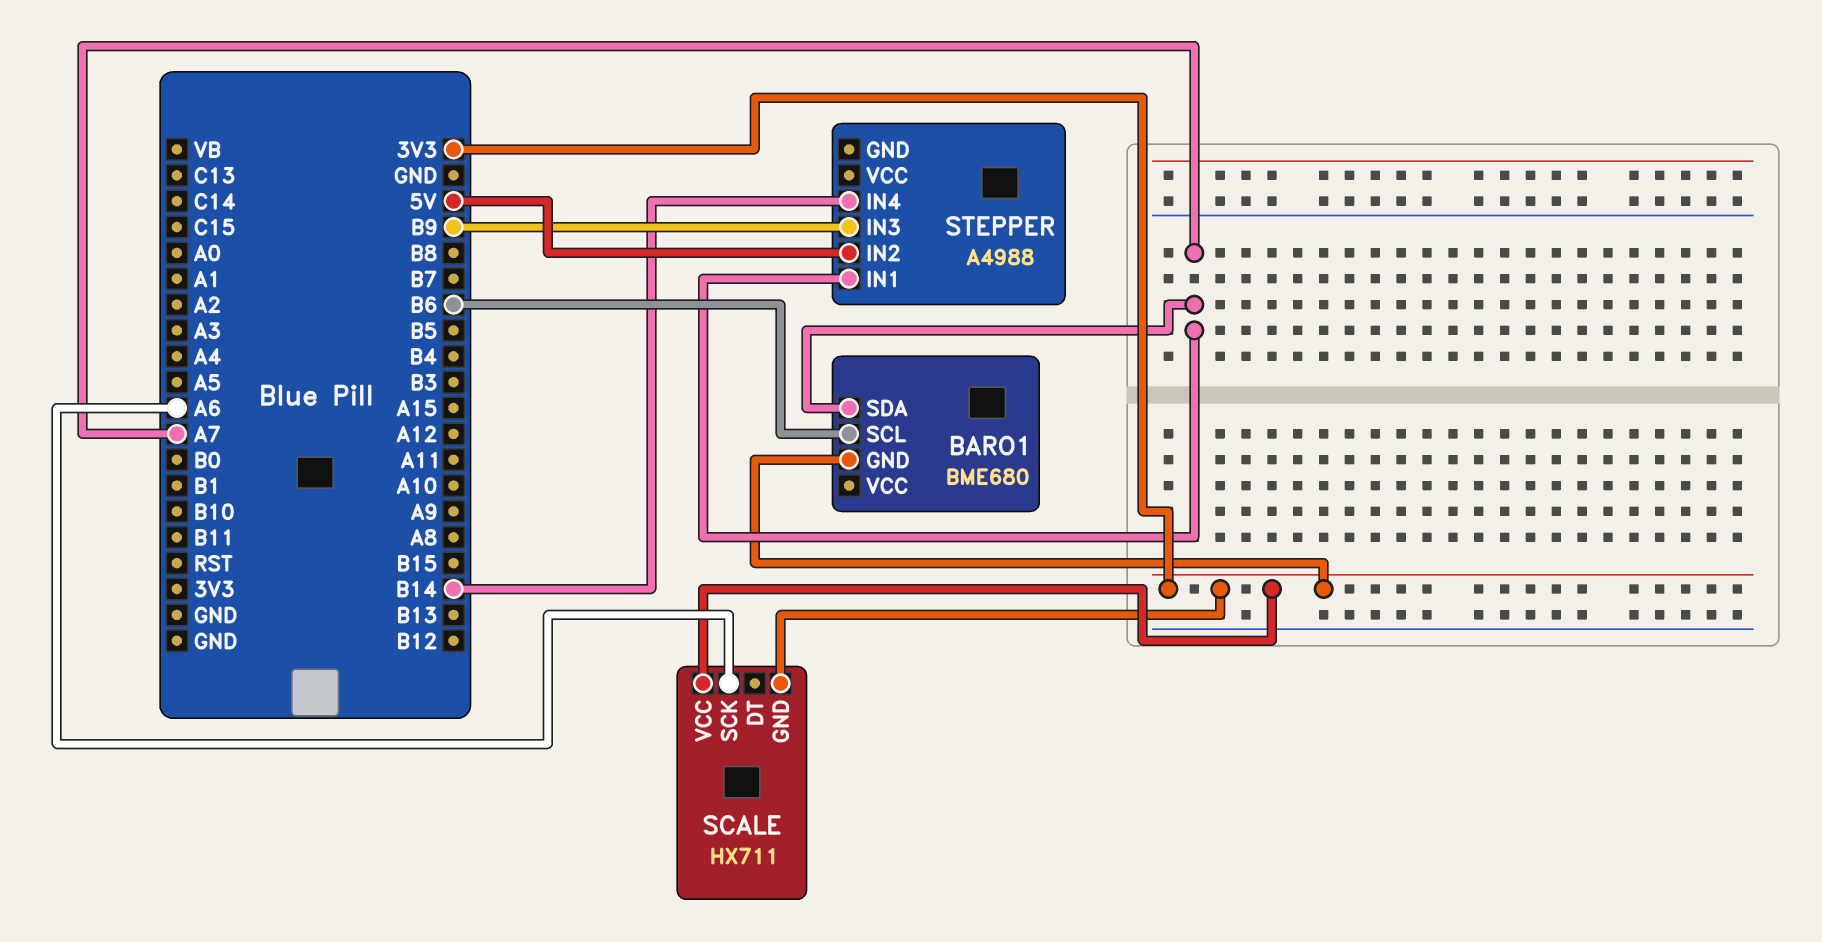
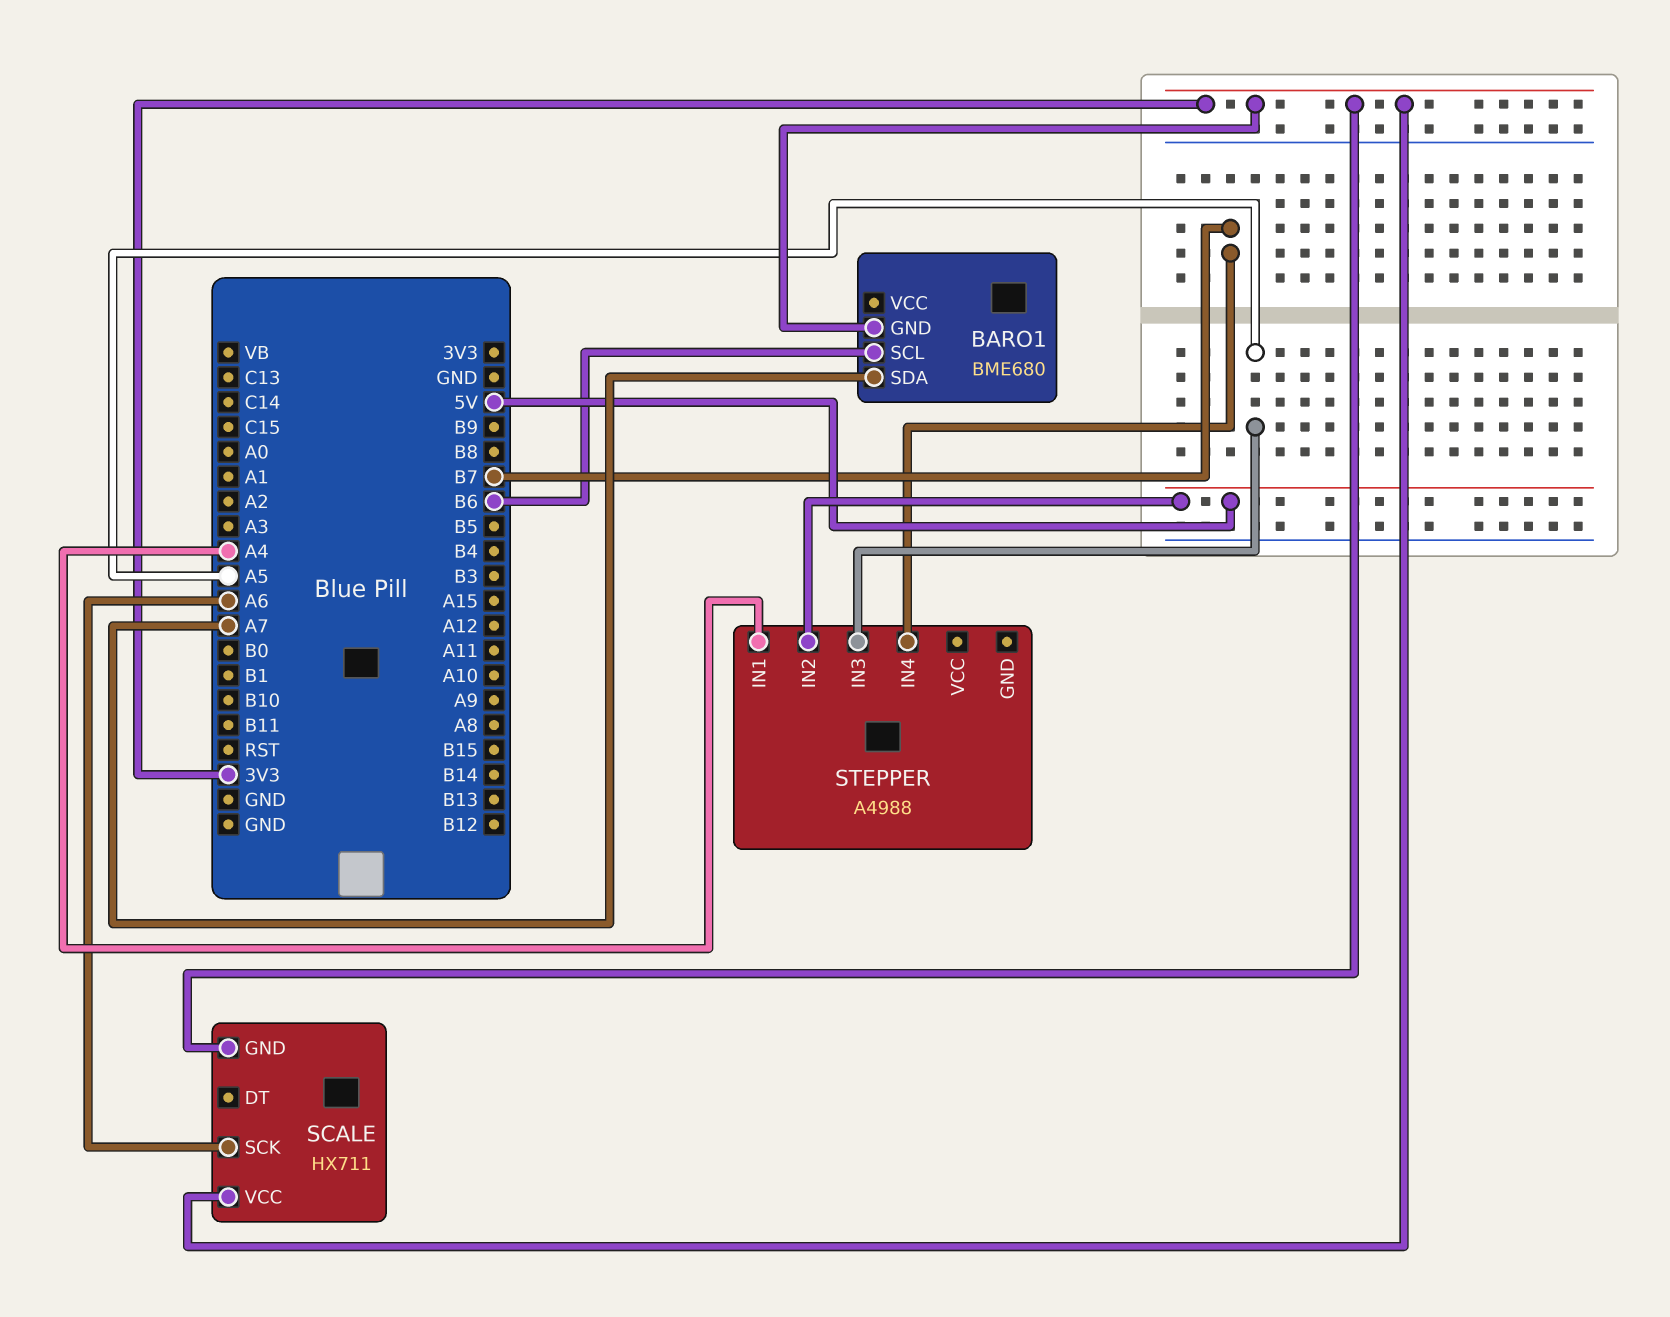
STEPPER pin IN1: A7 -> A4
STEPPER pin IN3: B9 -> A5
STEPPER pin IN4: B14 -> B7

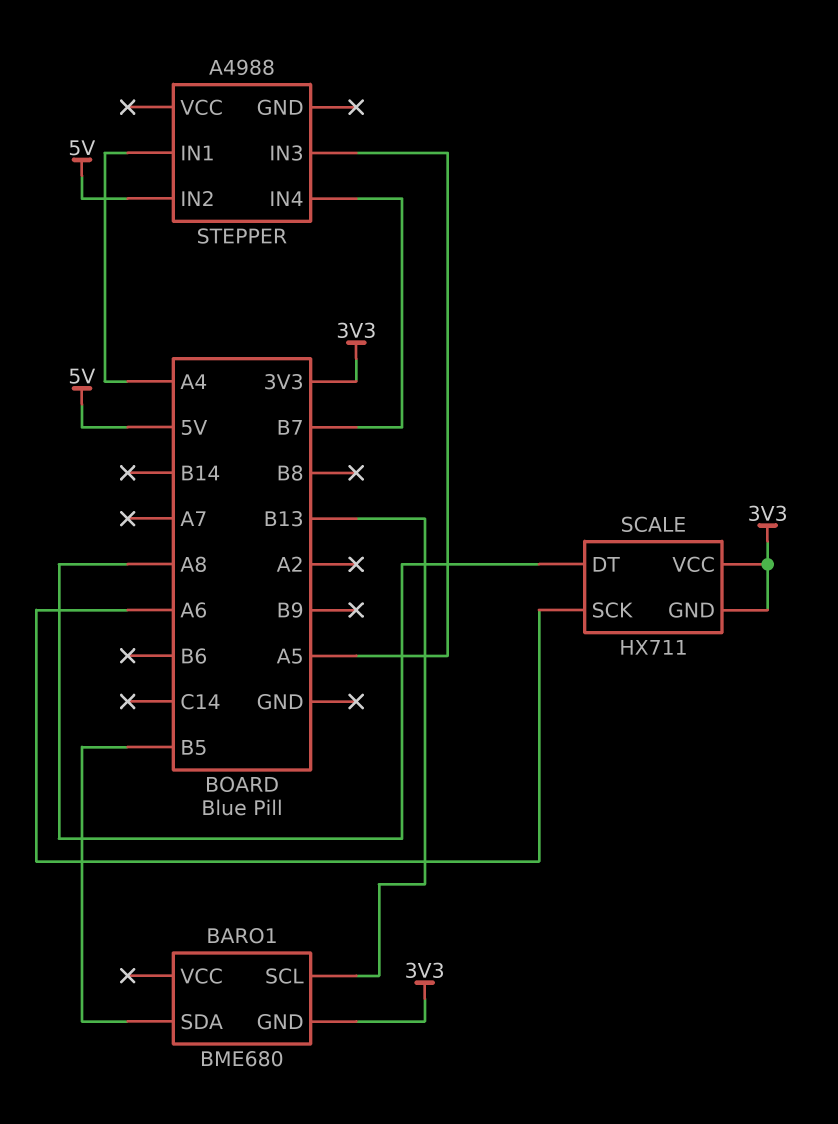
BARO1 pin SCL: B6 -> B13
BARO1 pin SDA: A7 -> B5
SCALE pin DT: none -> A8

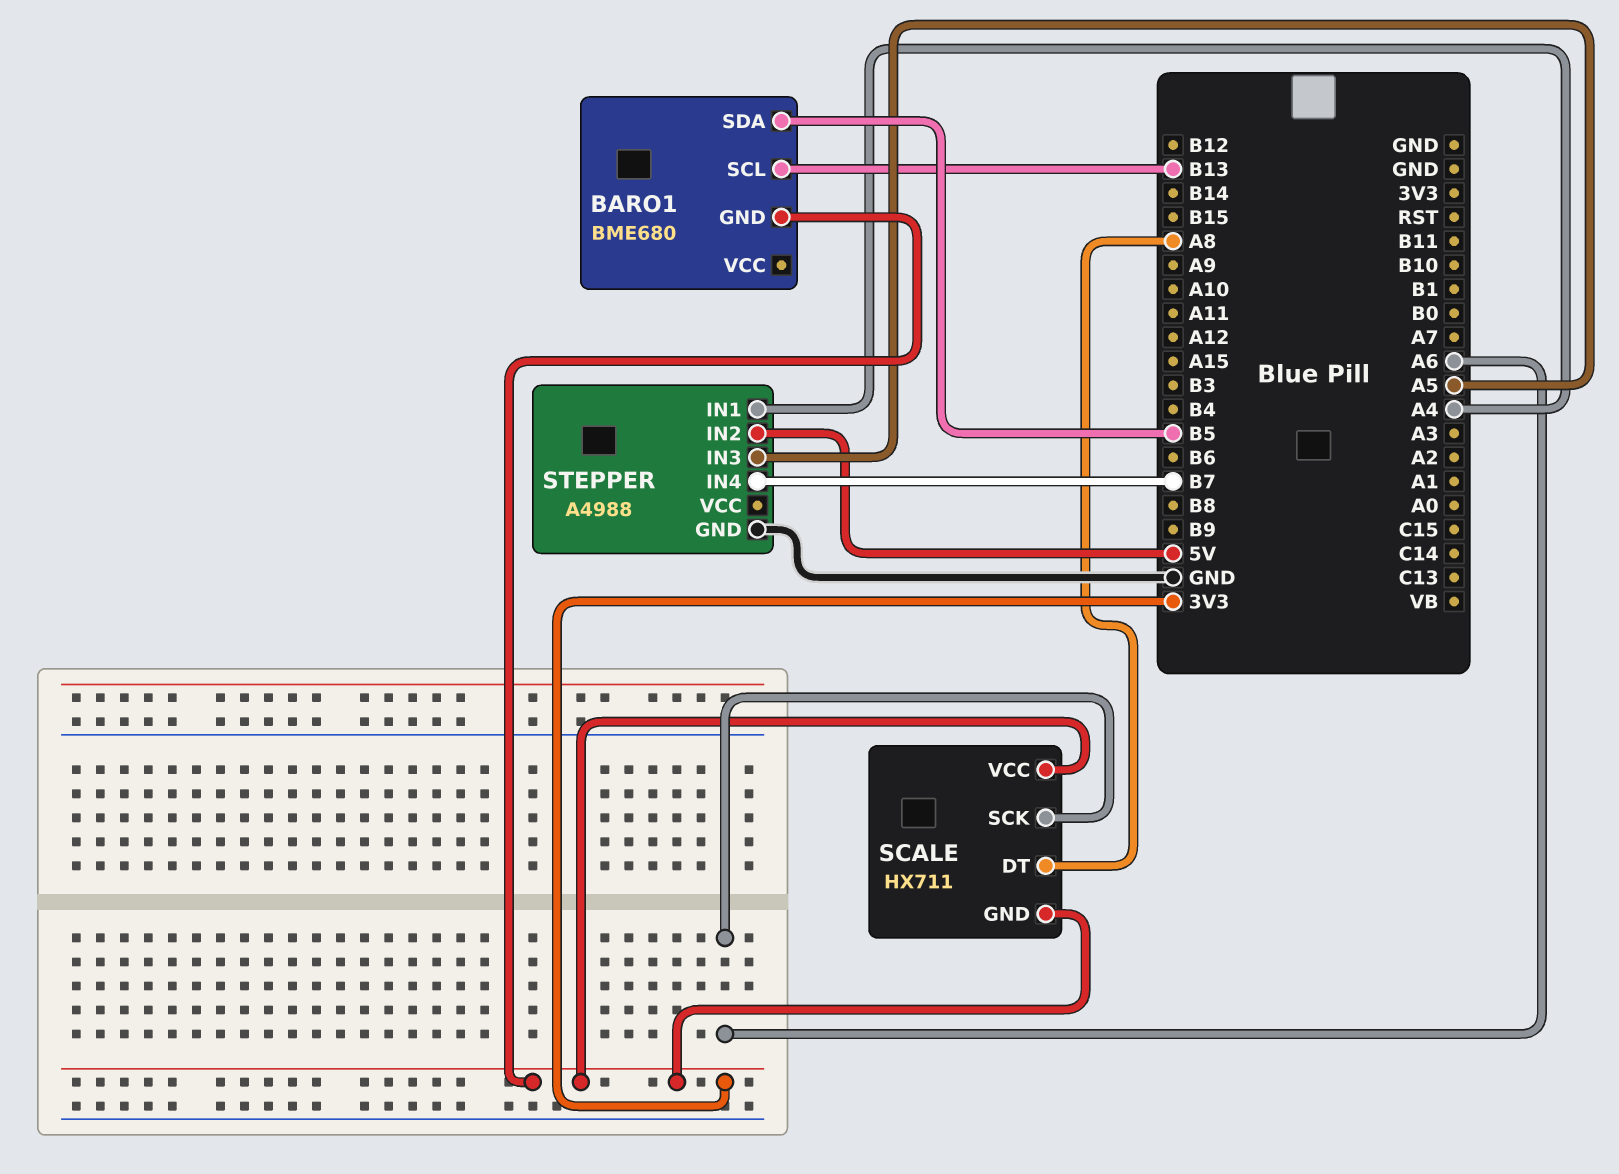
STEPPER pin GND: none -> GND

